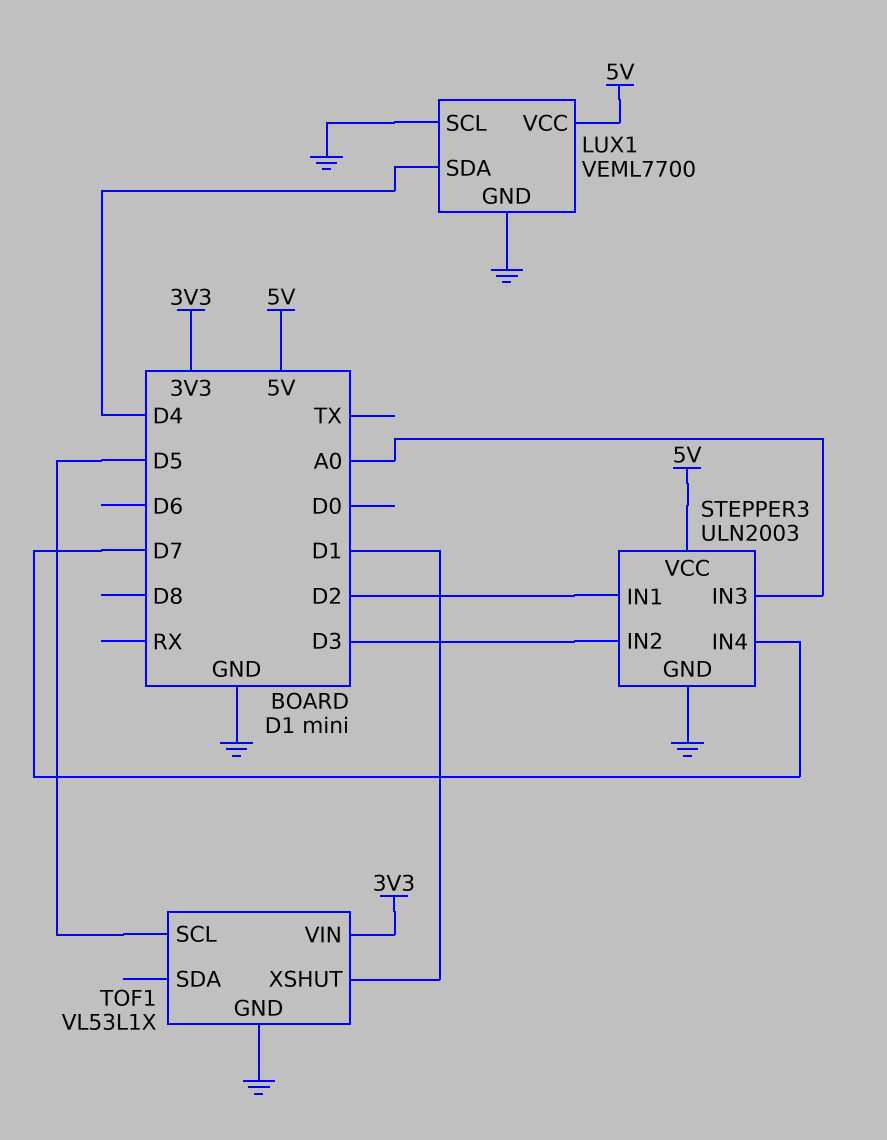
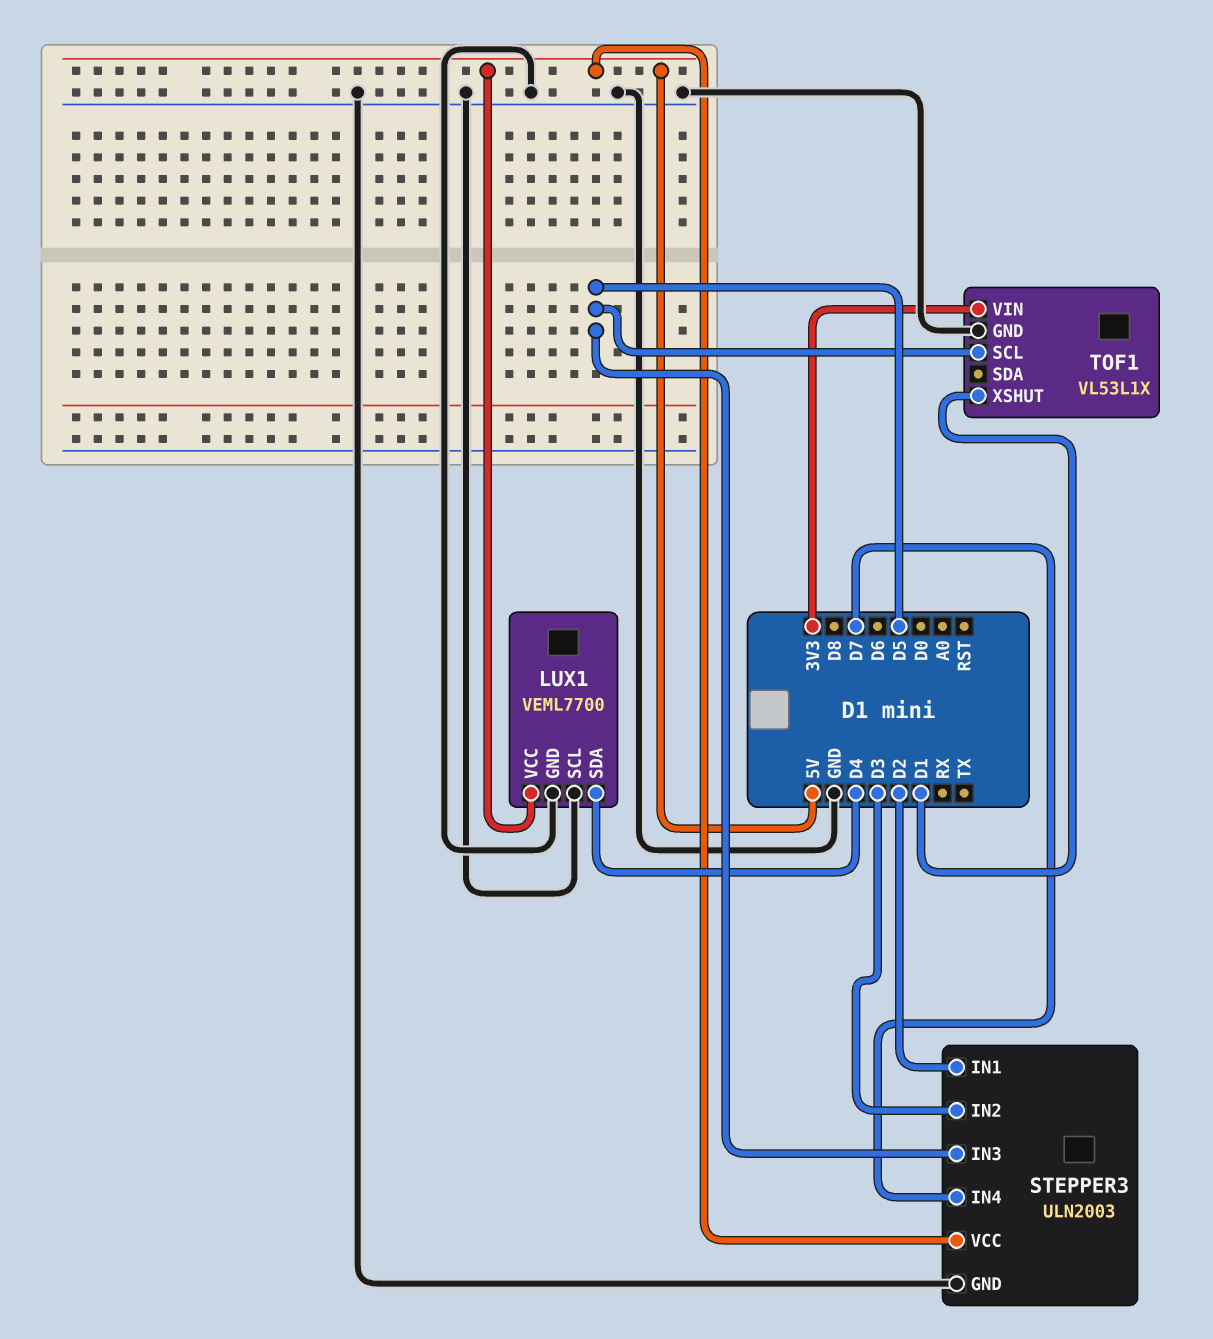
STEPPER3 pin IN3: A0 -> D5

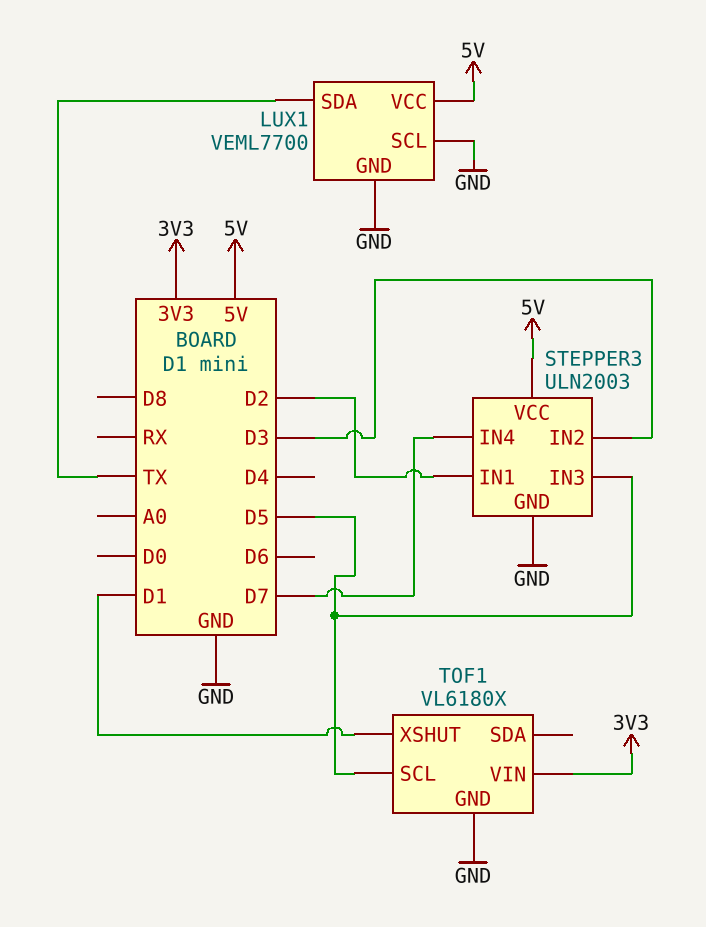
LUX1 pin SDA: D4 -> TX
TOF1: VL53L1X -> VL6180X

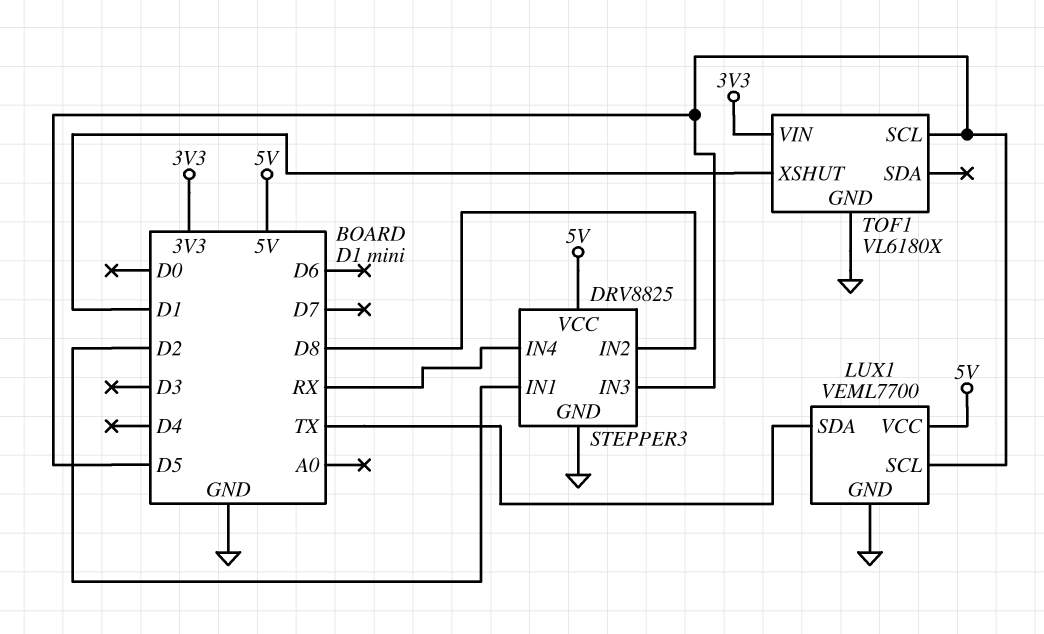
LUX1 pin SCL: GND -> D5
STEPPER3: ULN2003 -> DRV8825
STEPPER3 pin IN2: D3 -> D8
STEPPER3 pin IN4: D7 -> RX

